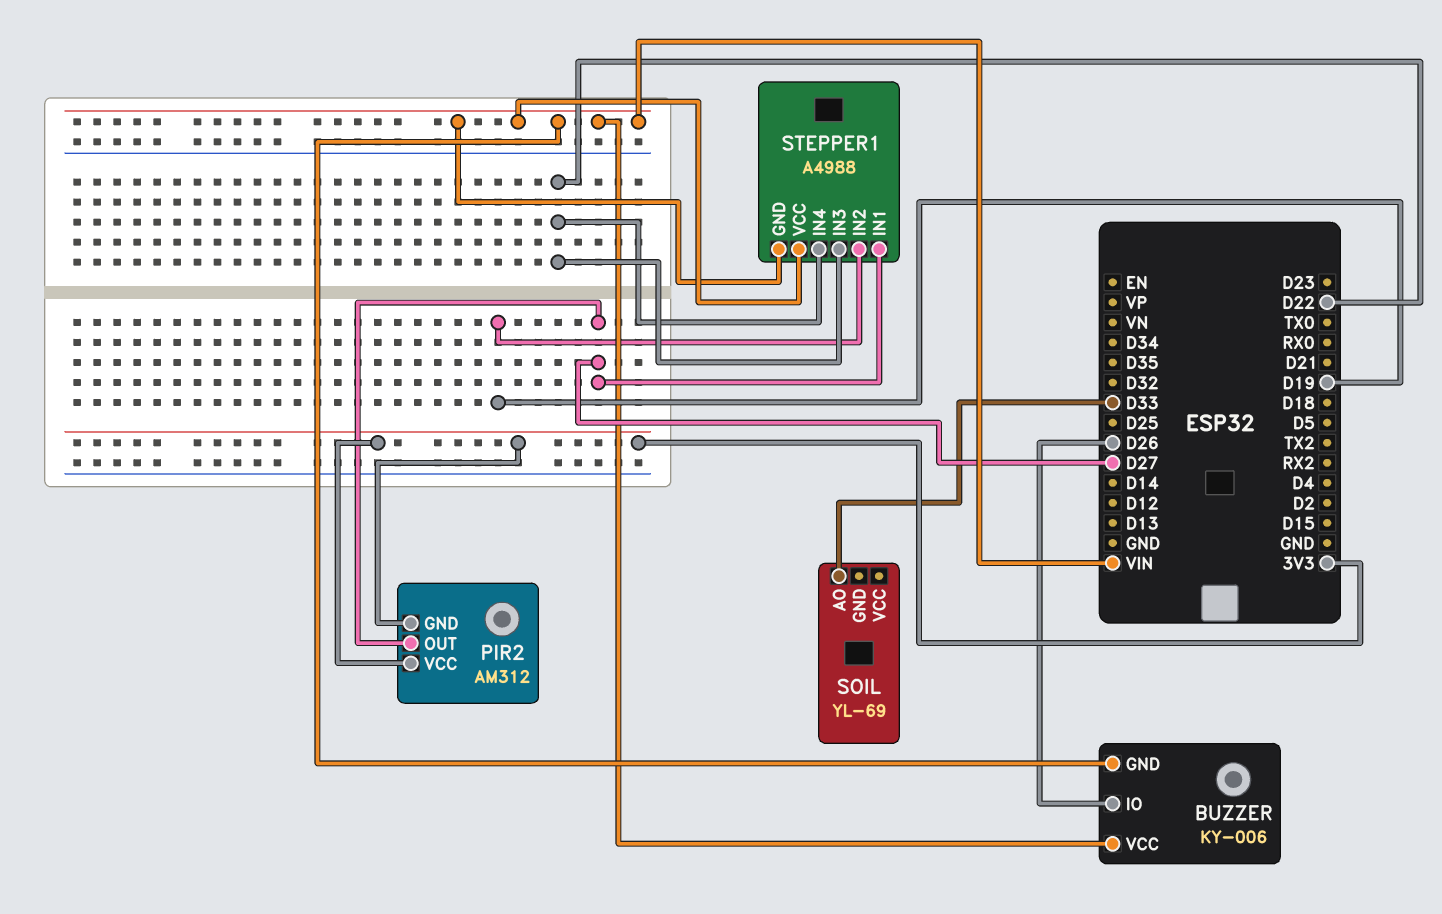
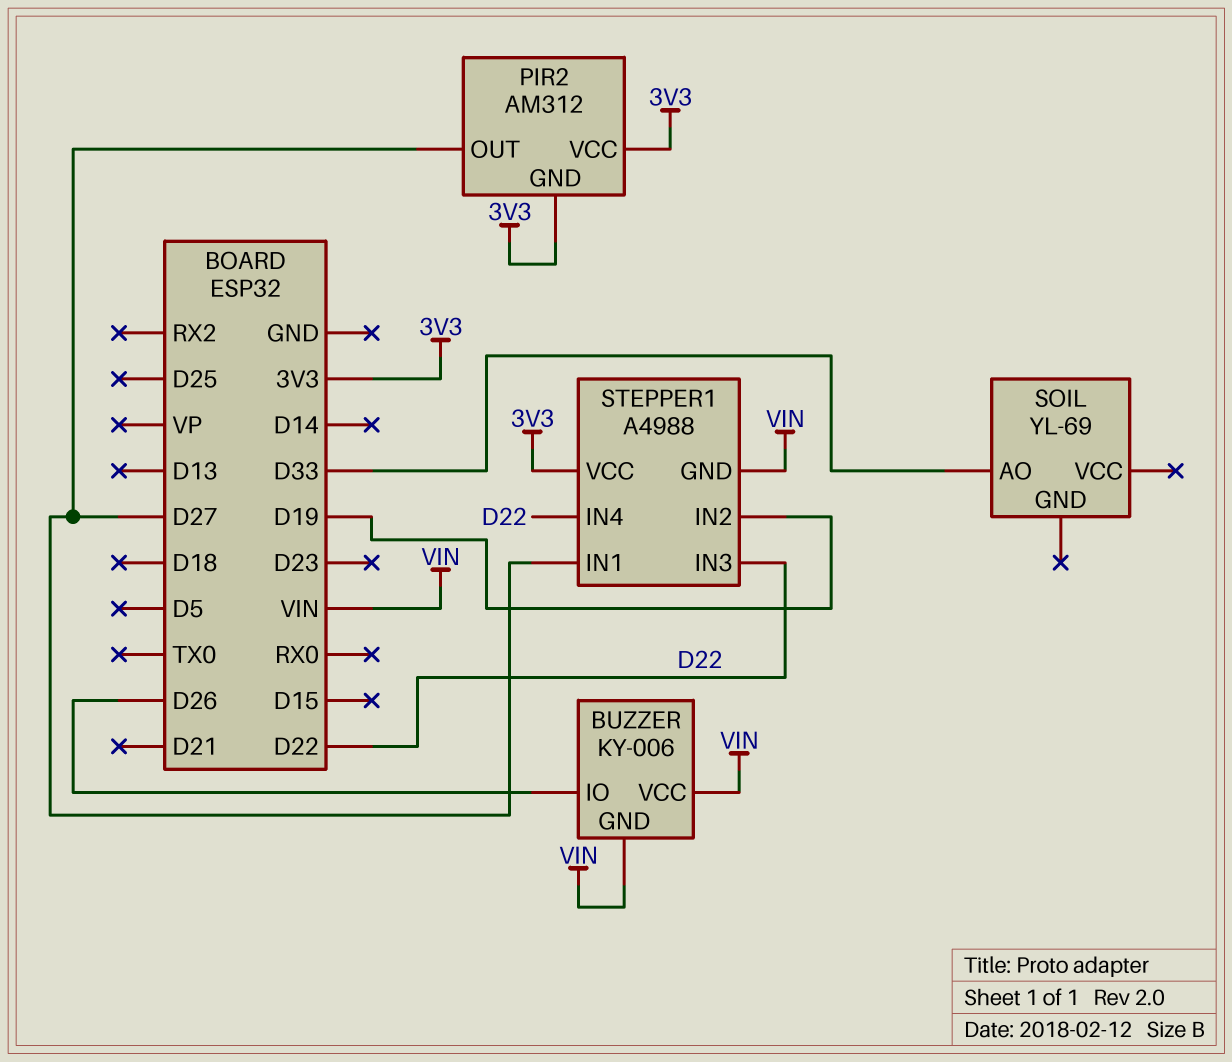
STEPPER1 pin VCC: VIN -> 3V3

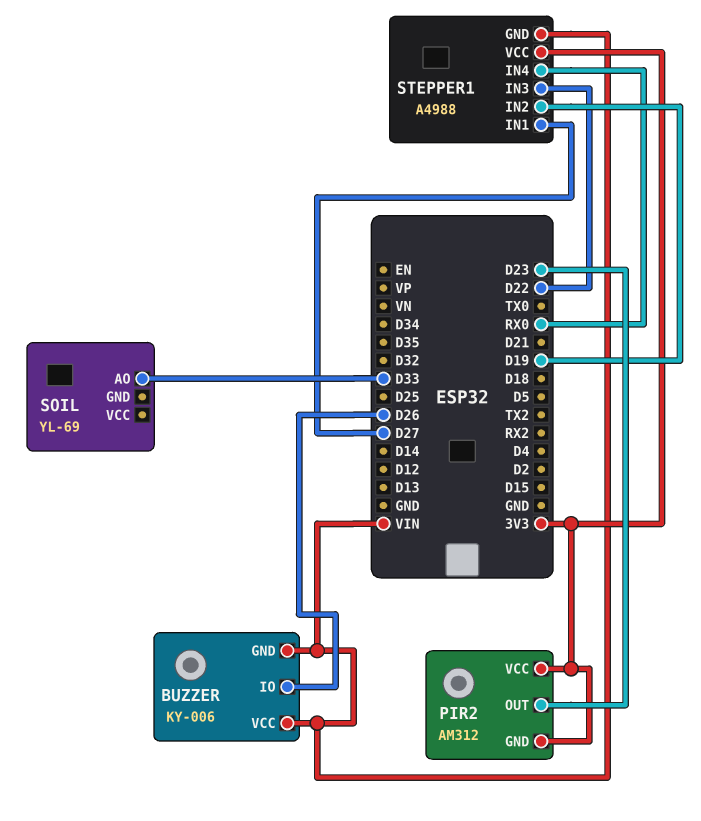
PIR2 pin OUT: D27 -> D23
STEPPER1 pin IN4: D22 -> RX0

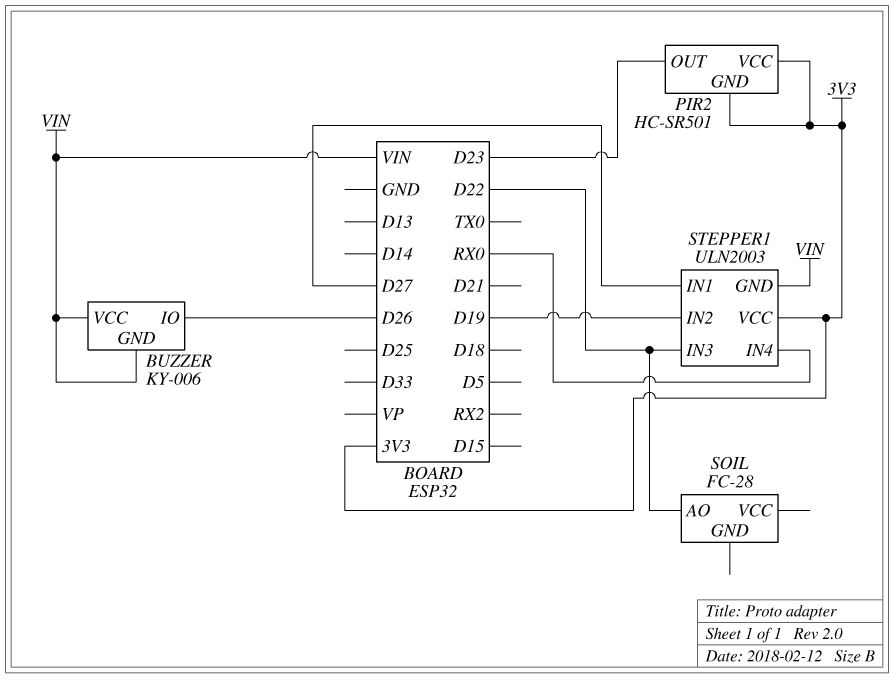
PIR2: AM312 -> HC-SR501
SOIL: YL-69 -> FC-28
SOIL pin AO: D33 -> D22
STEPPER1: A4988 -> ULN2003

